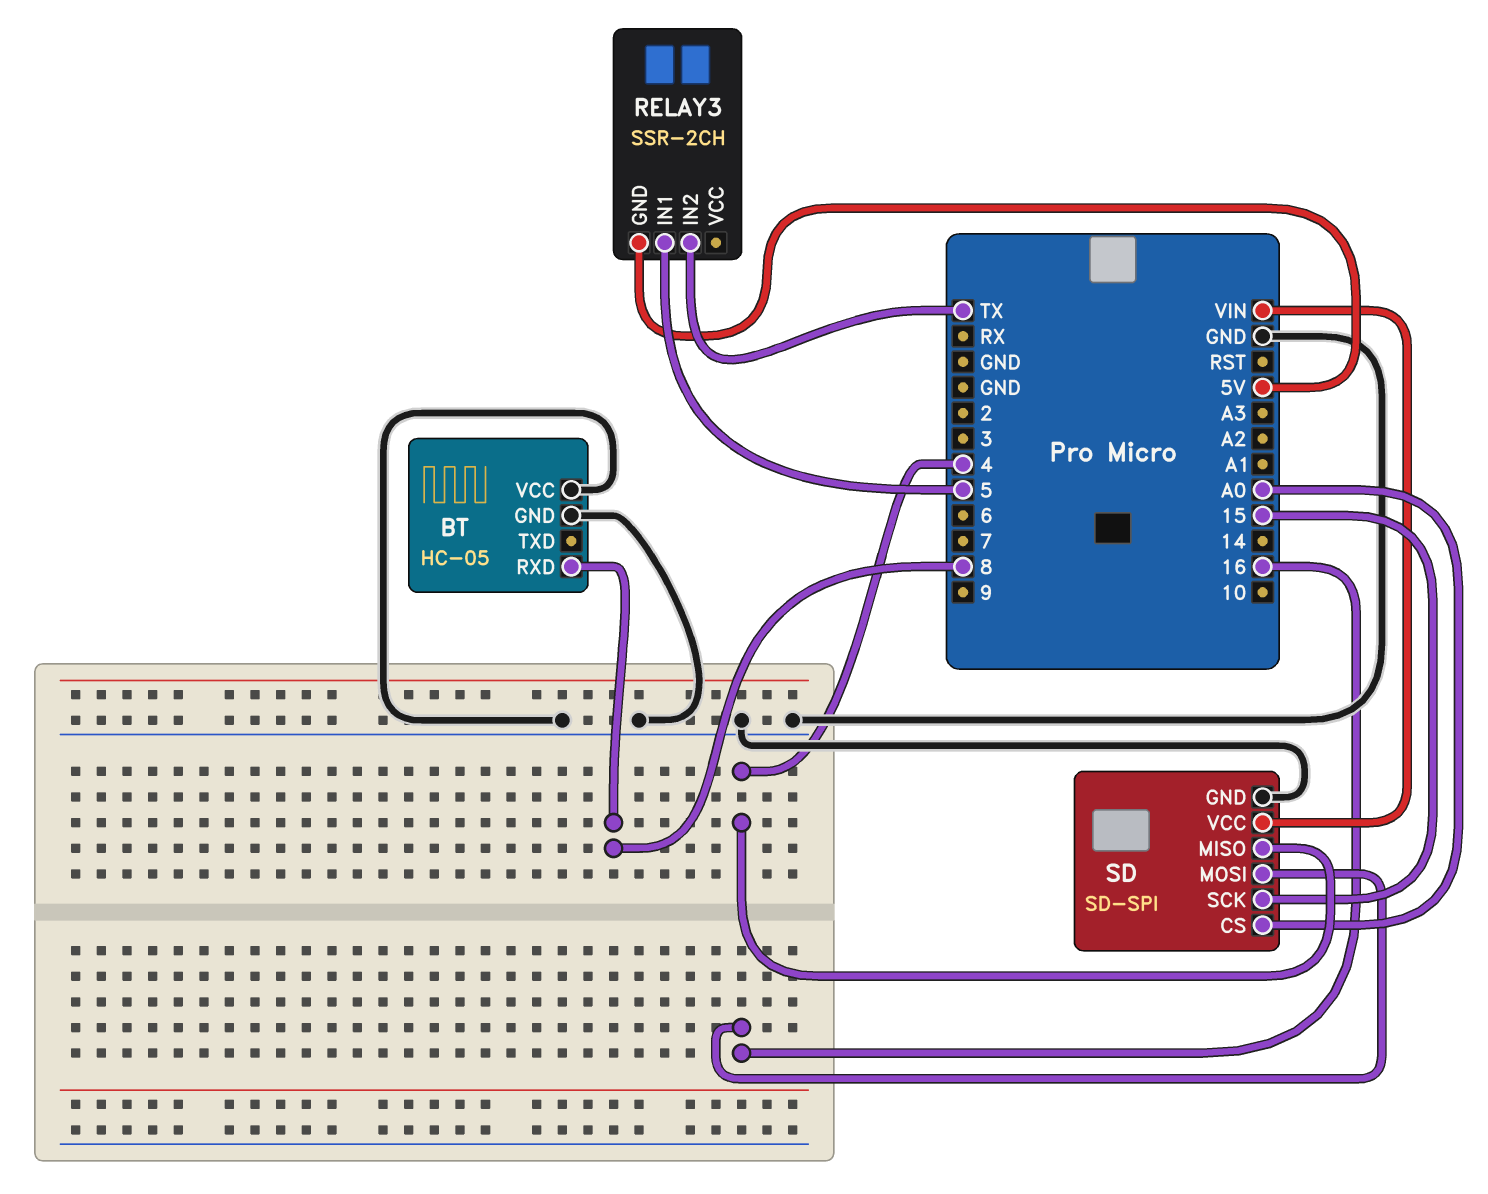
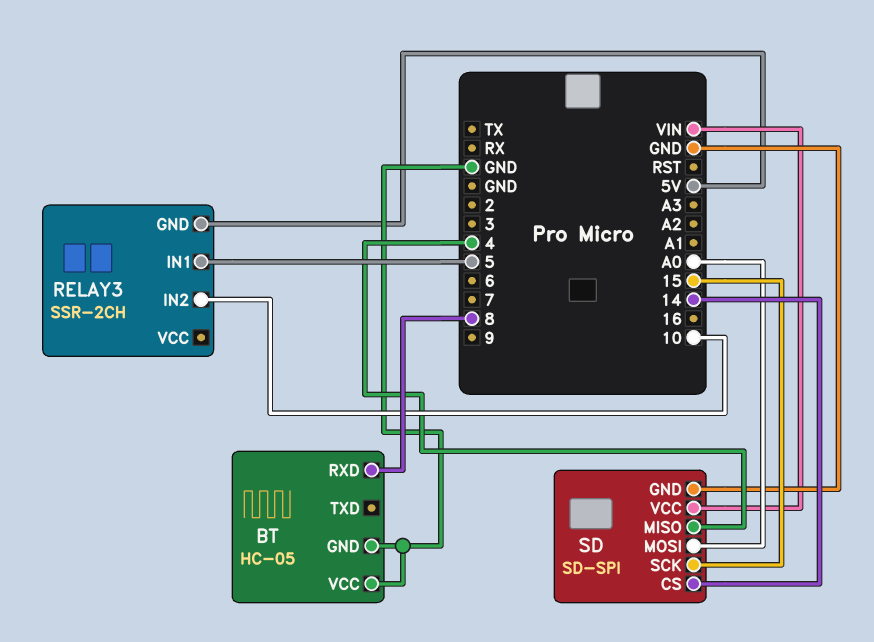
RELAY3 pin IN2: TX -> 10
SD pin CS: A0 -> 14
SD pin MOSI: 16 -> A0

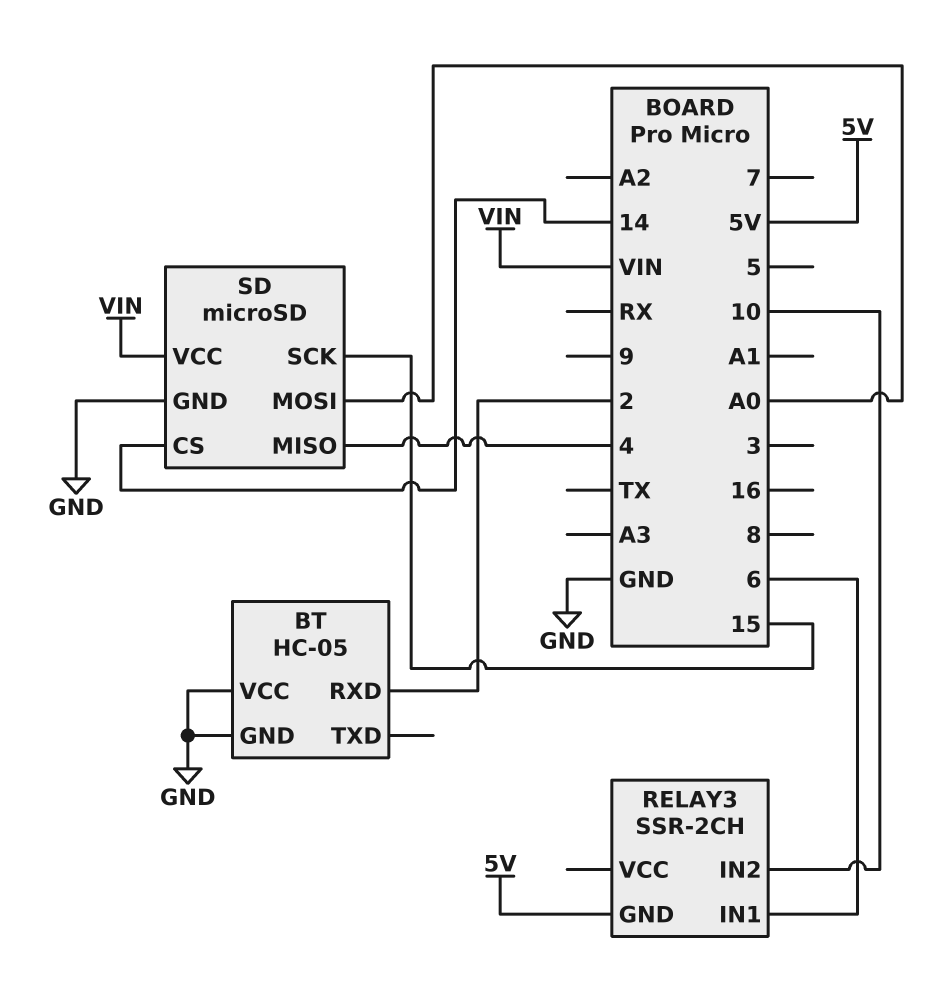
BT pin RXD: 8 -> 2
RELAY3 pin IN1: 5 -> 6
SD: SD-SPI -> microSD

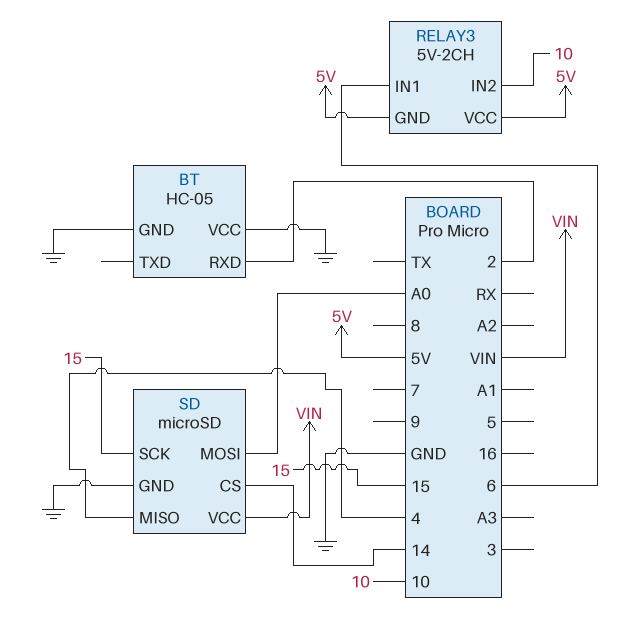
RELAY3: SSR-2CH -> 5V-2CH
RELAY3 pin VCC: none -> 5V

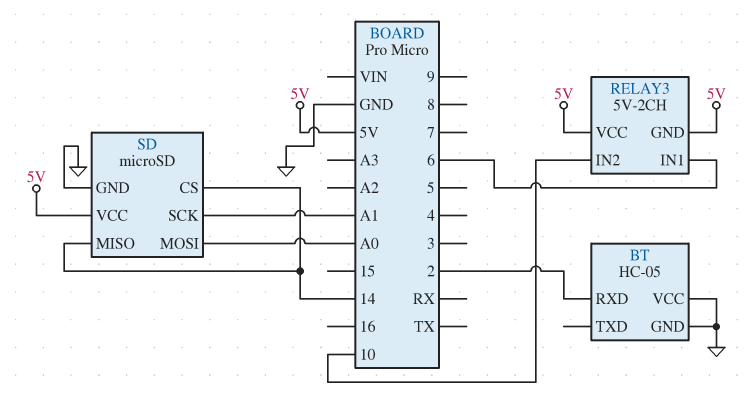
SD pin MISO: 4 -> 14
SD pin SCK: 15 -> A1
SD pin VCC: VIN -> 5V

